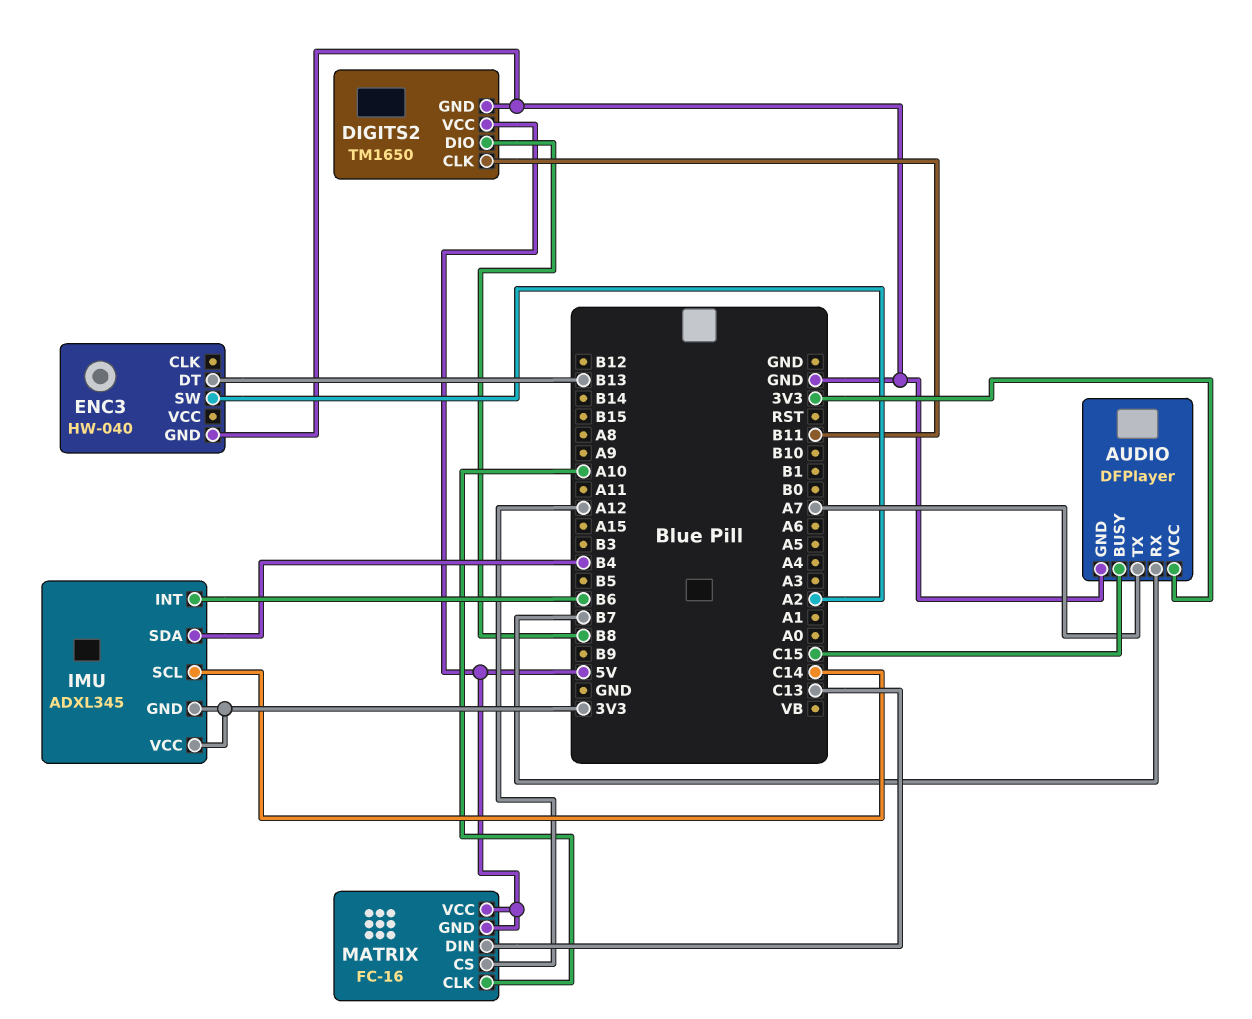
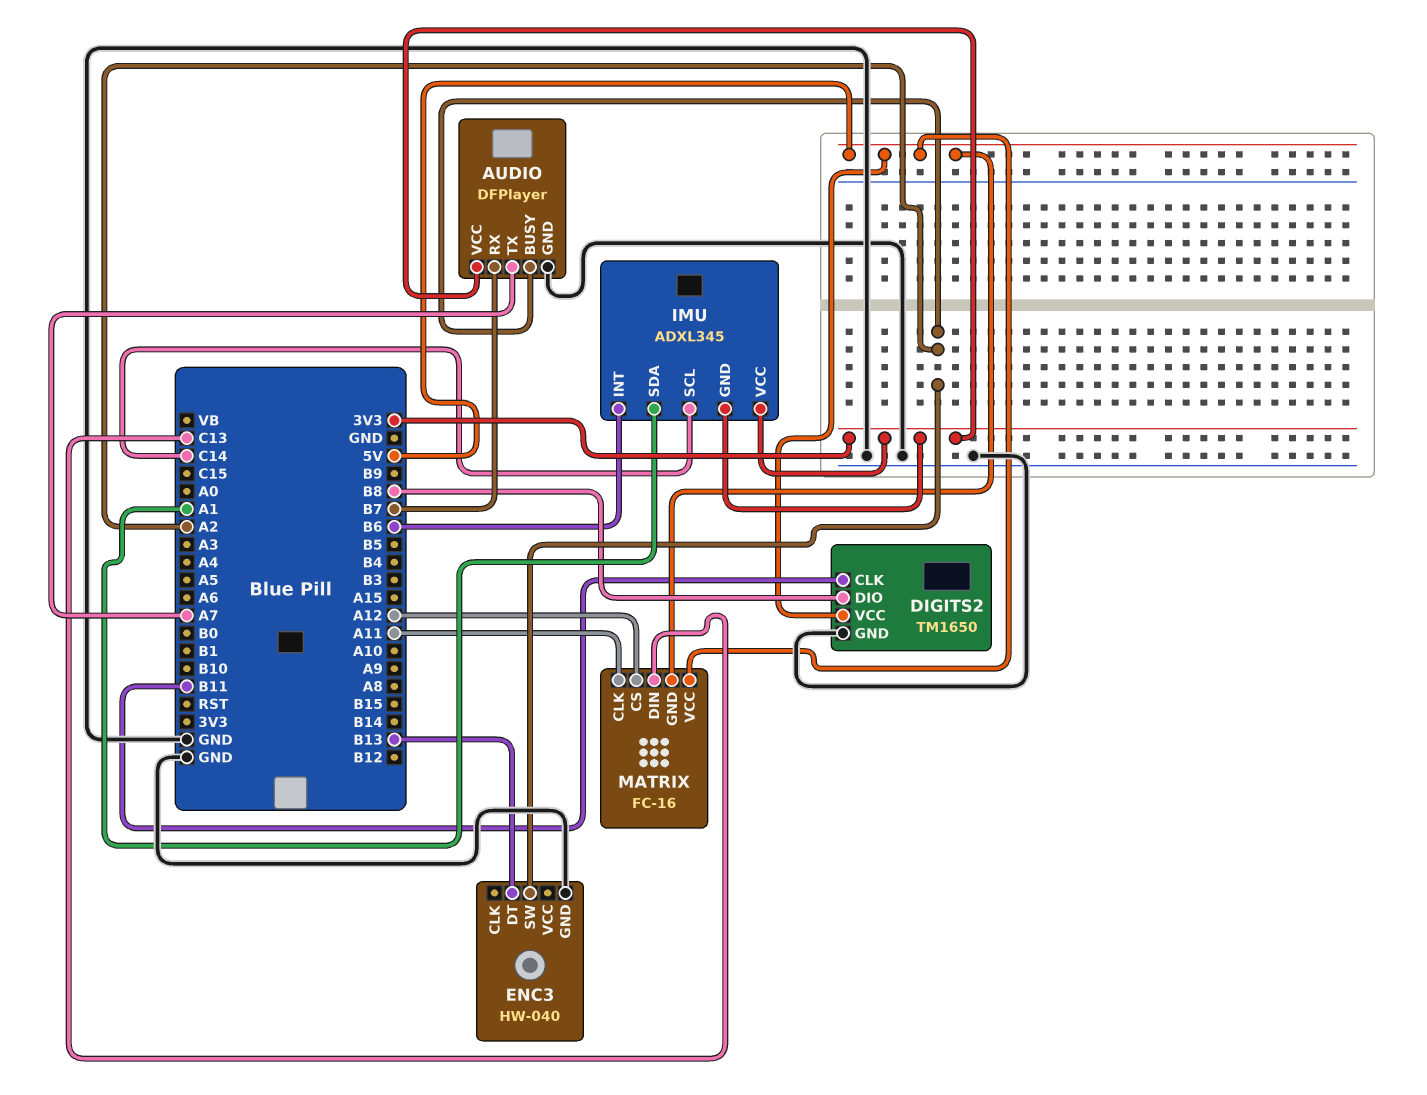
AUDIO pin BUSY: C15 -> A2
IMU pin SDA: B4 -> A1
MATRIX pin CLK: A10 -> A11

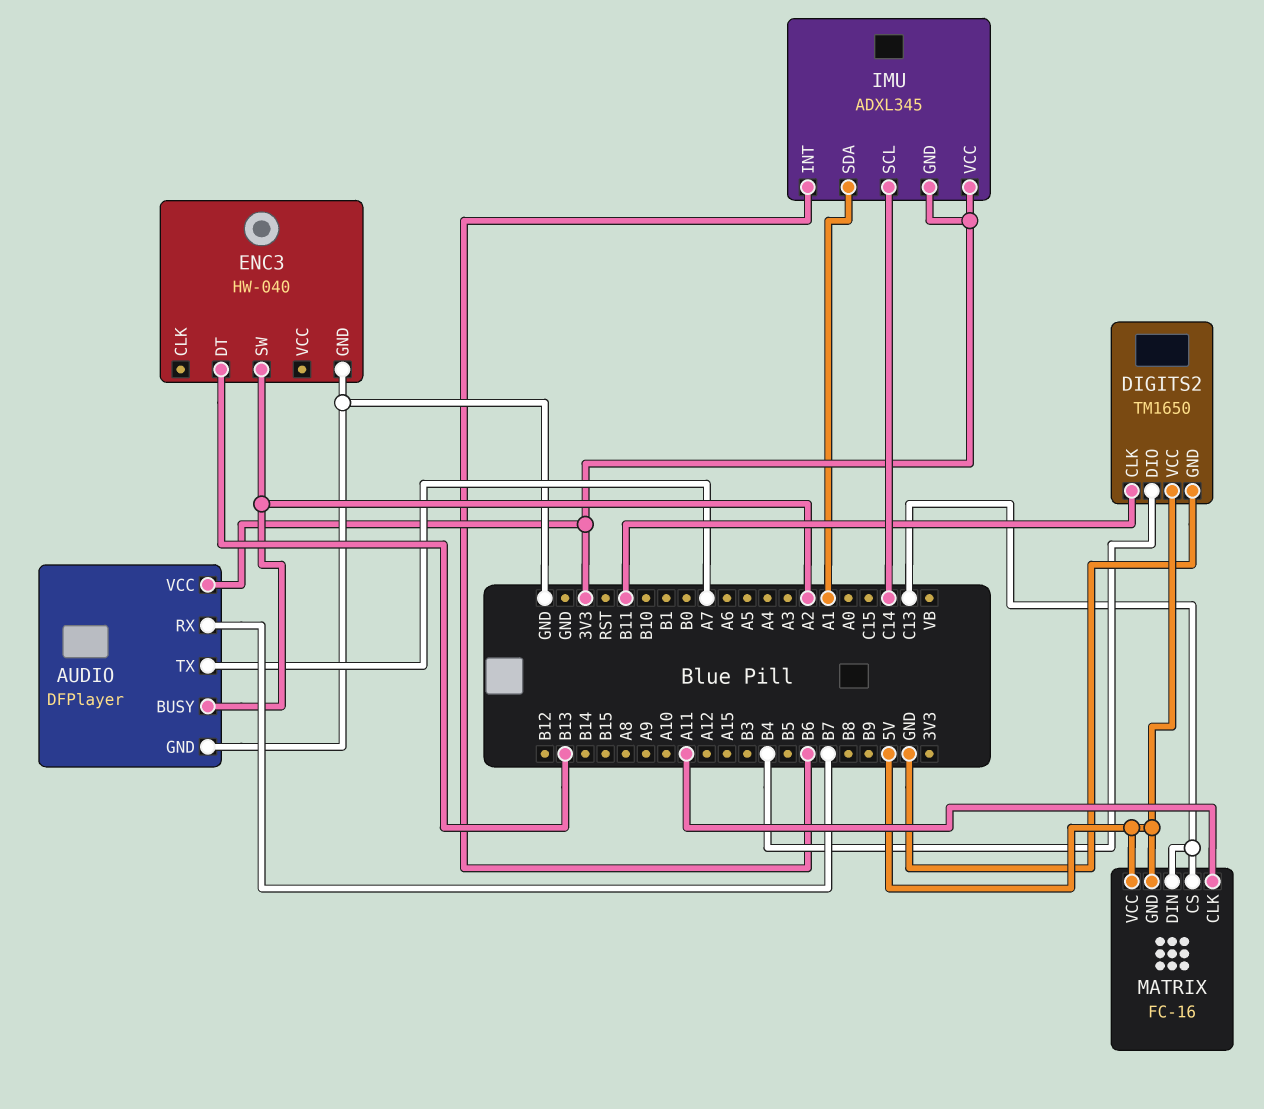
DIGITS2 pin DIO: B8 -> B4
MATRIX pin CS: A12 -> C13

